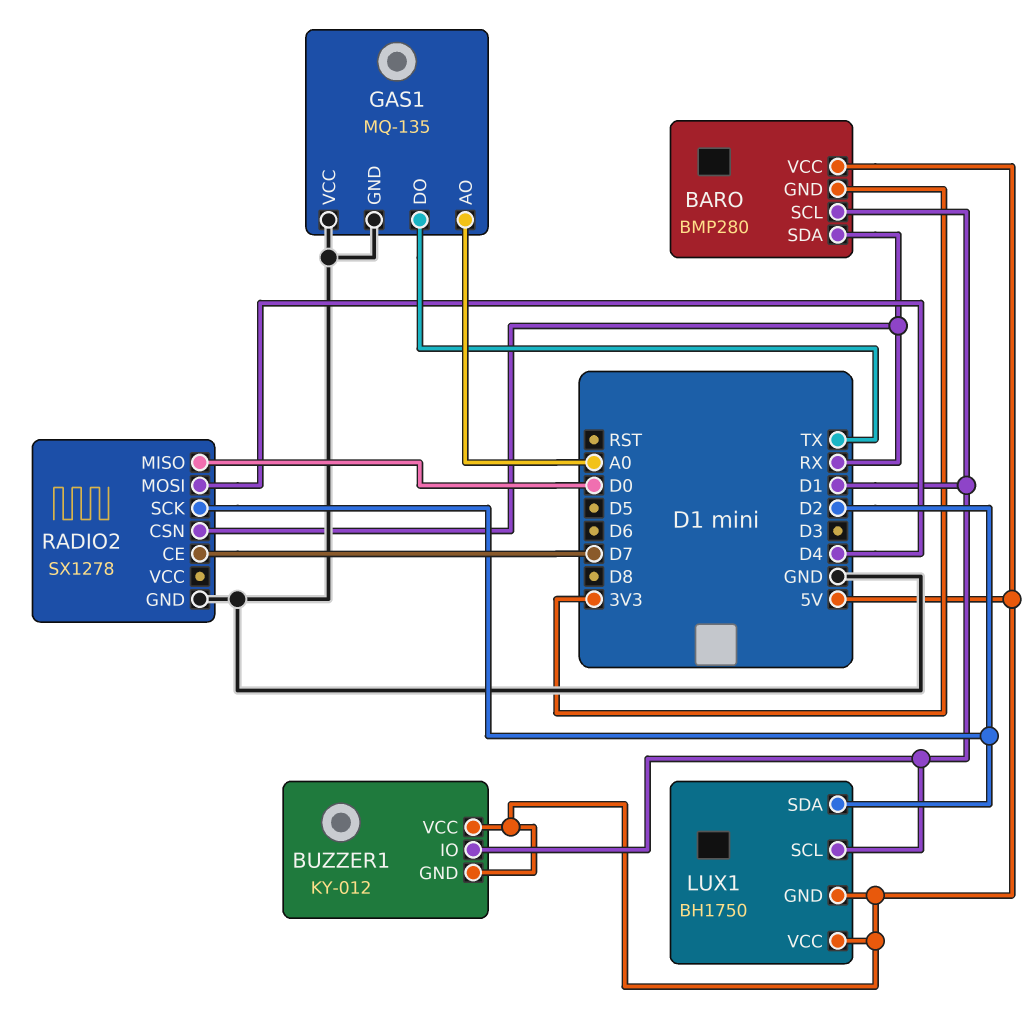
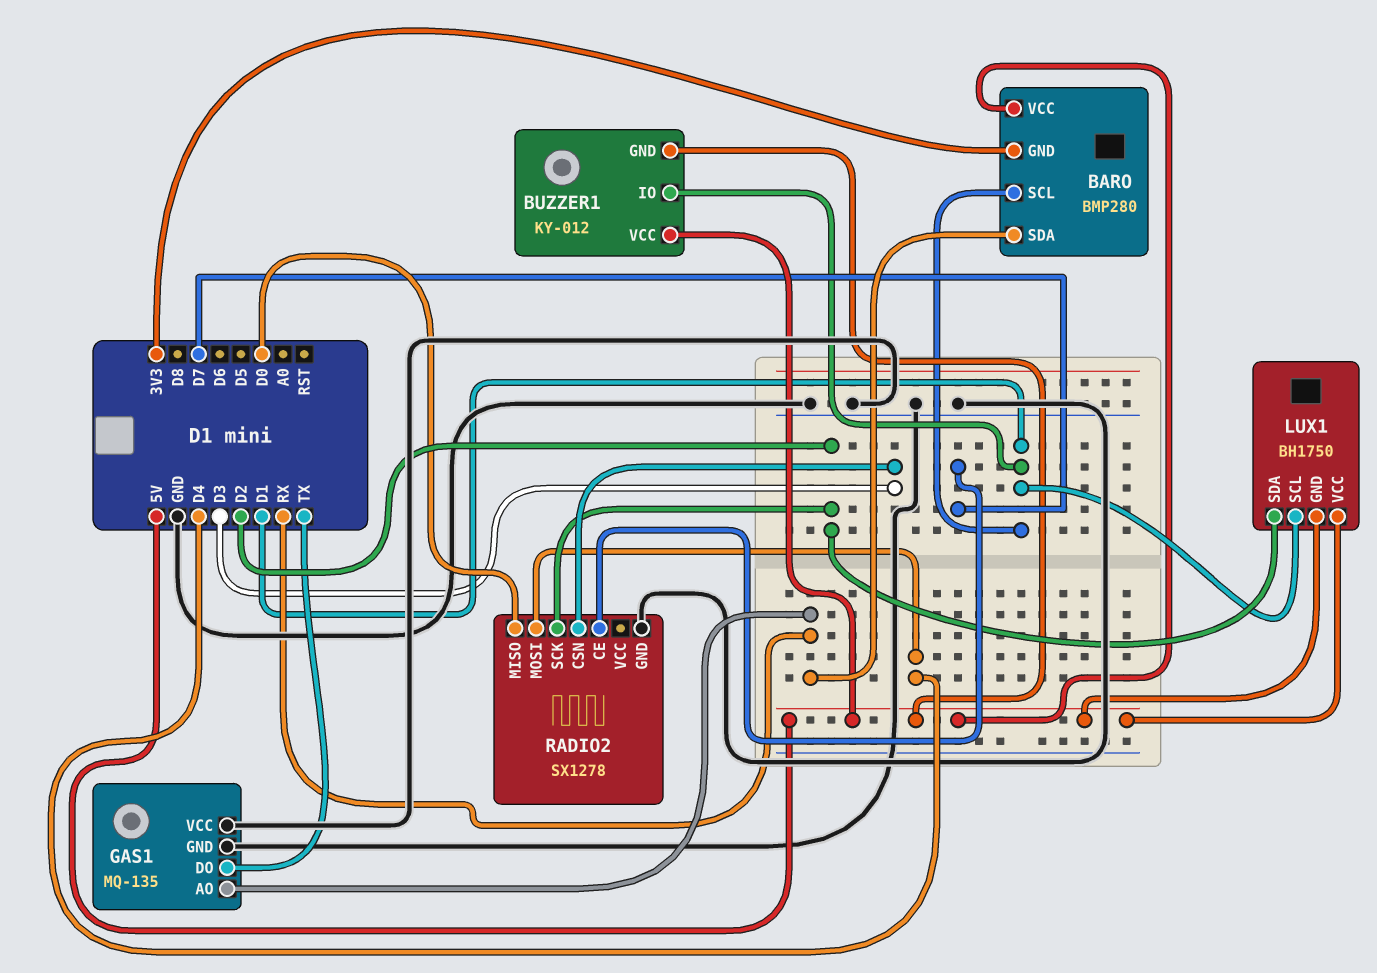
GAS1 pin AO: A0 -> RX
RADIO2 pin CSN: RX -> D3

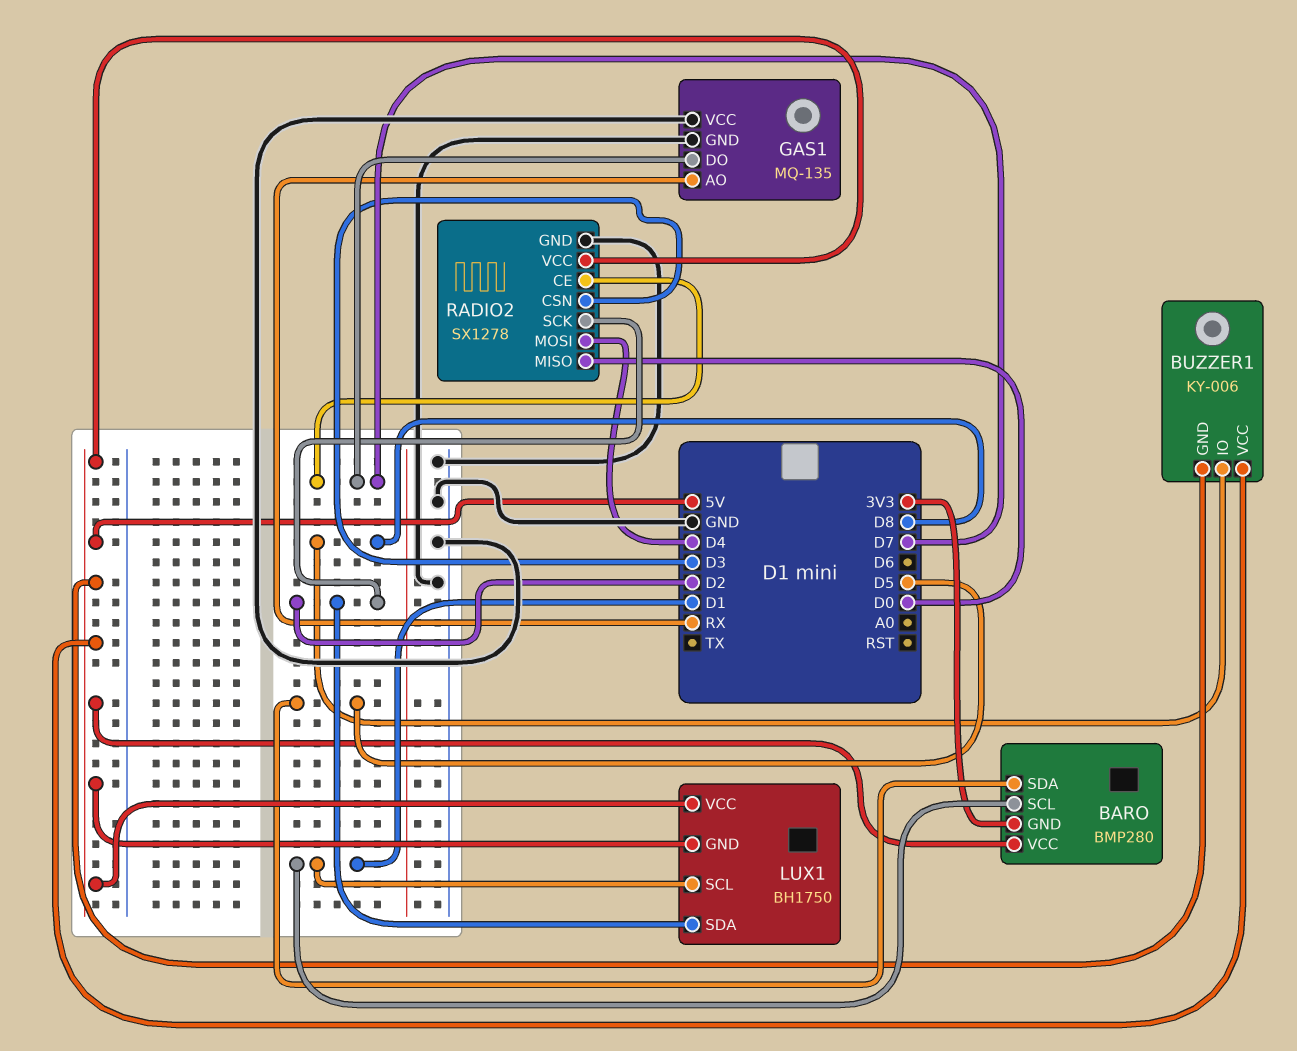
BARO pin SDA: RX -> D5
BUZZER1: KY-012 -> KY-006
BUZZER1 pin IO: D1 -> D8
GAS1 pin DO: TX -> D7
RADIO2 pin VCC: none -> 5V

